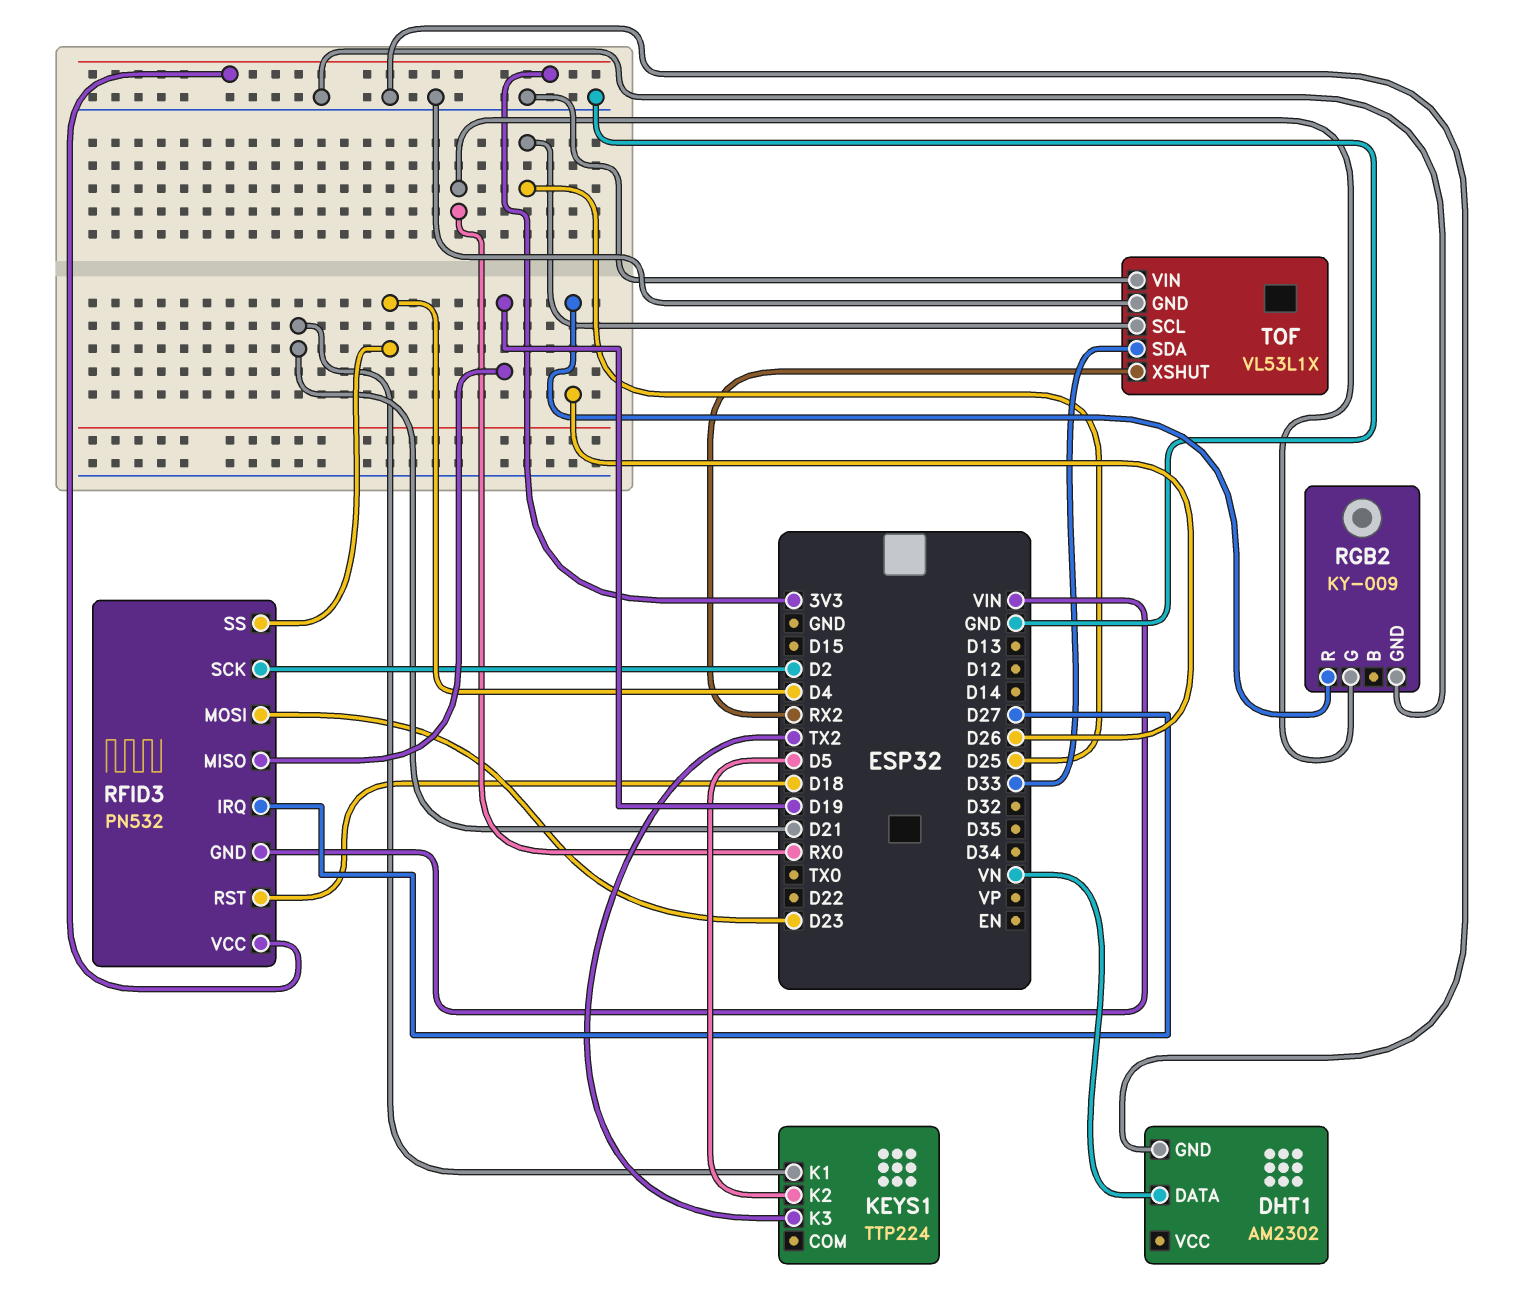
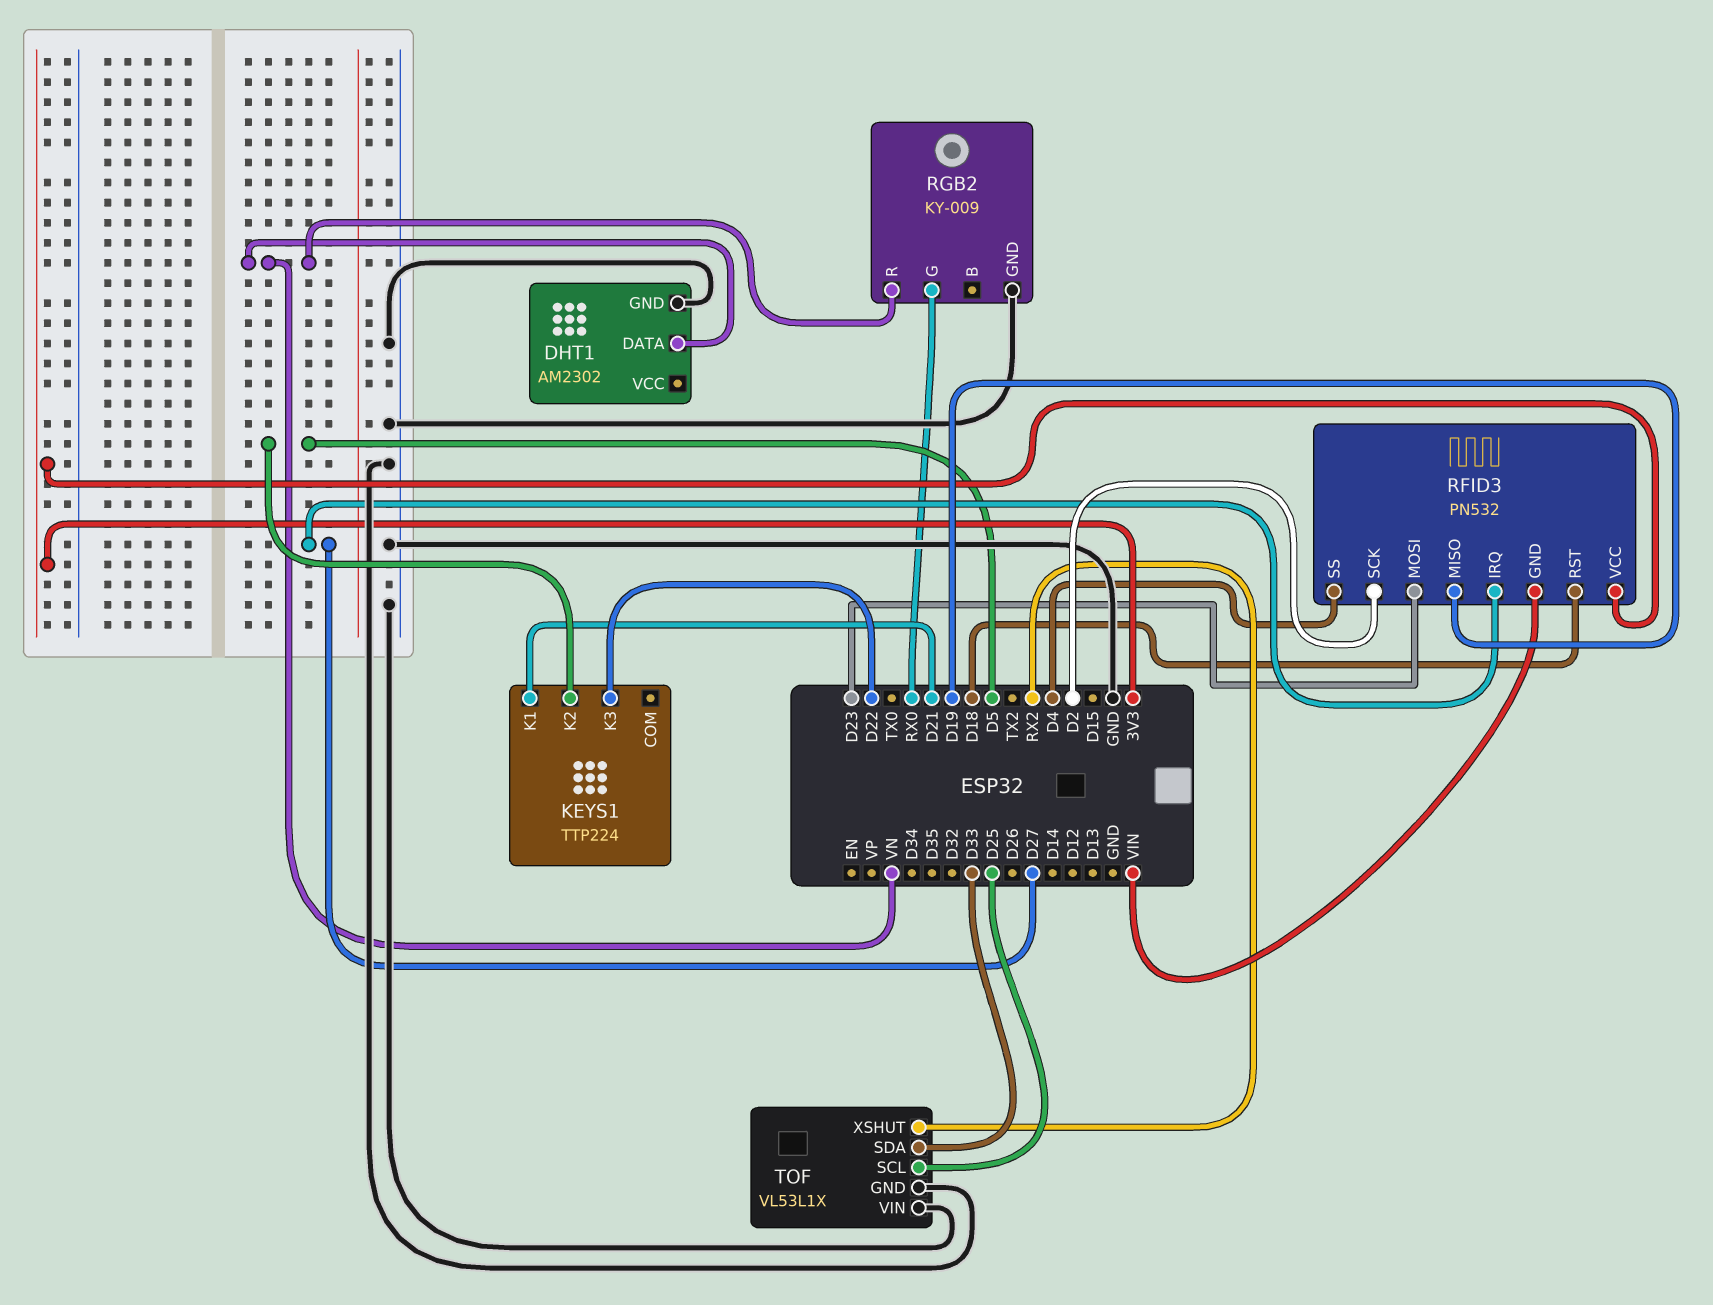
KEYS1 pin K3: TX2 -> D22
RGB2 pin R: D26 -> VN

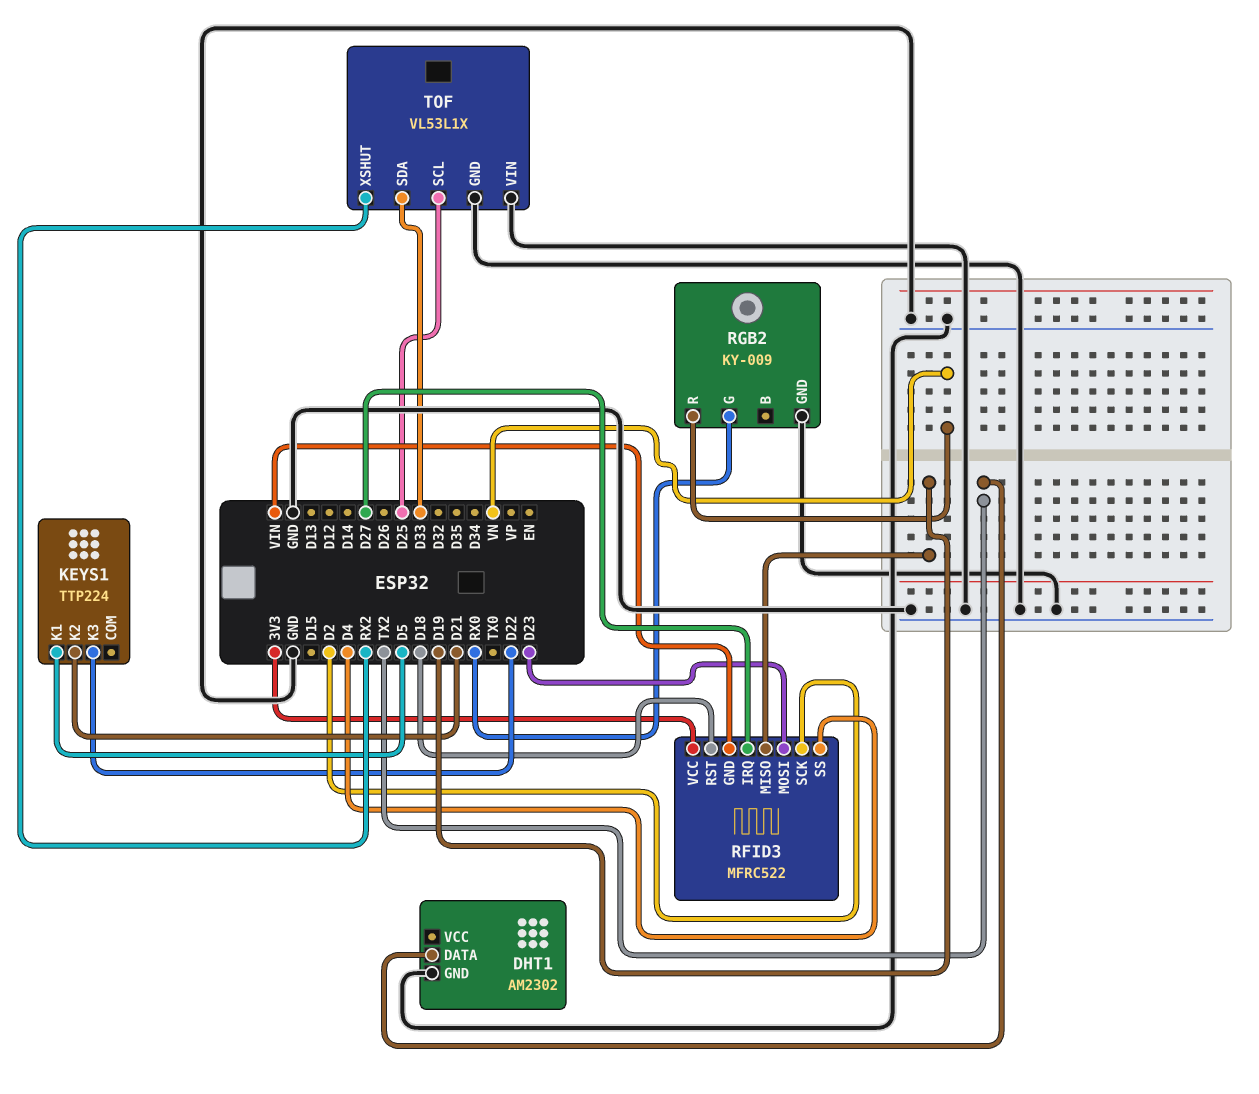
DHT1 pin DATA: VN -> TX2
KEYS1 pin K1: D21 -> D5
KEYS1 pin K2: D5 -> D21
RFID3: PN532 -> MFRC522

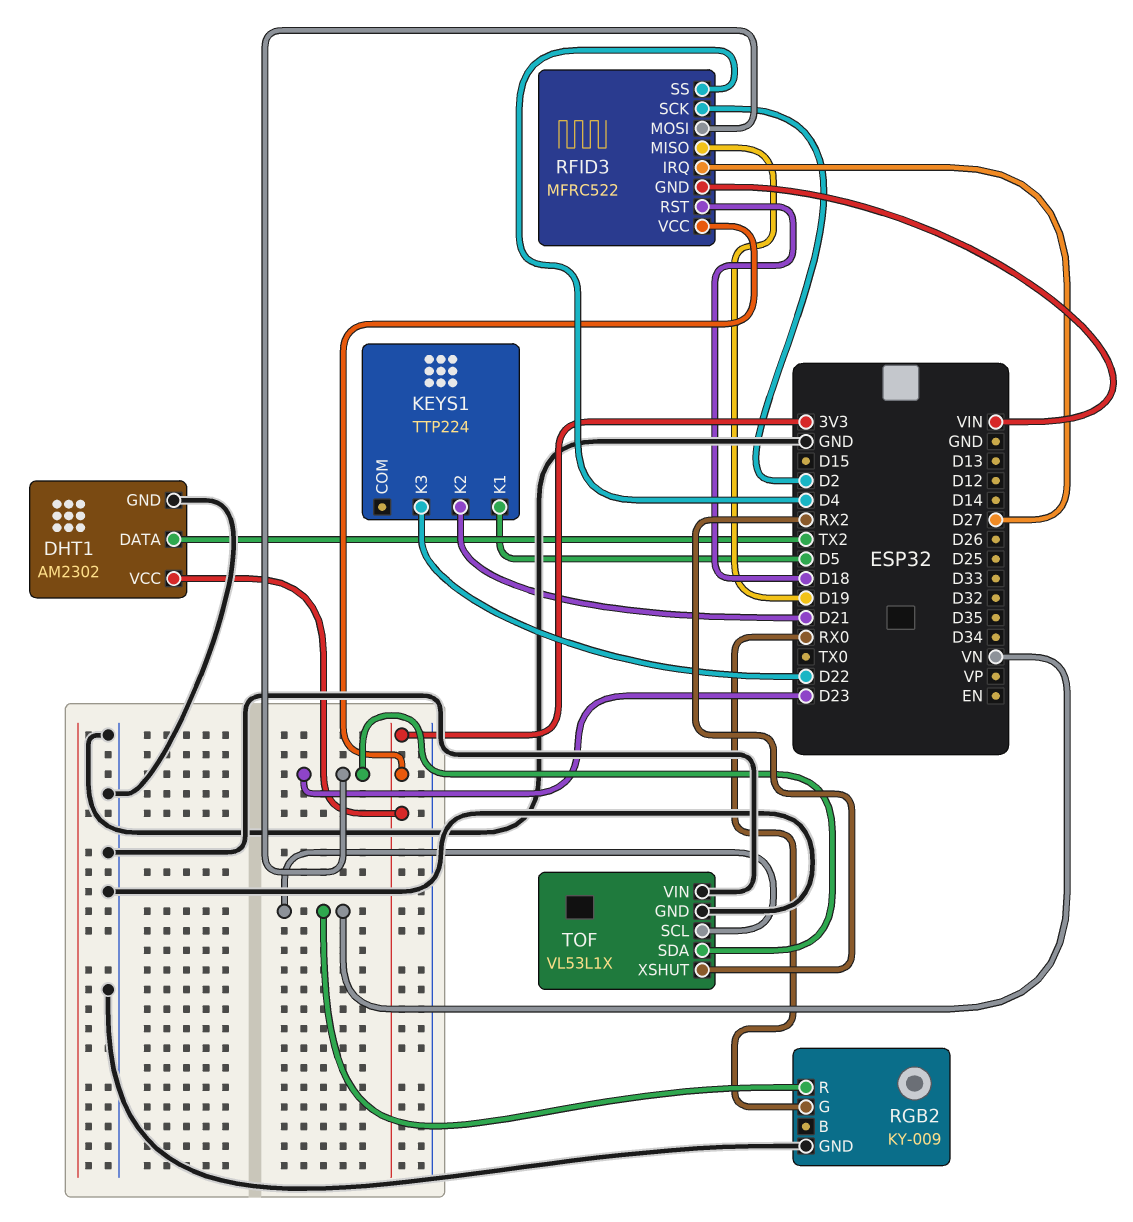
DHT1 pin VCC: none -> 3V3
TOF pin SCL: D25 -> VN
TOF pin SDA: D33 -> D23

